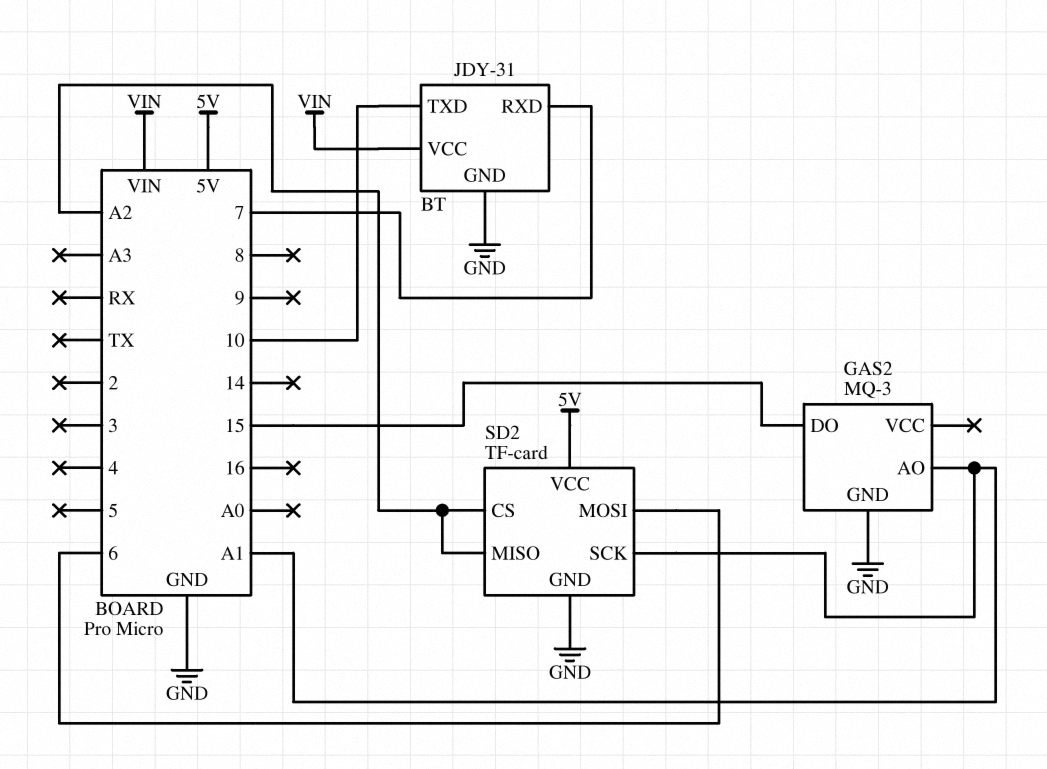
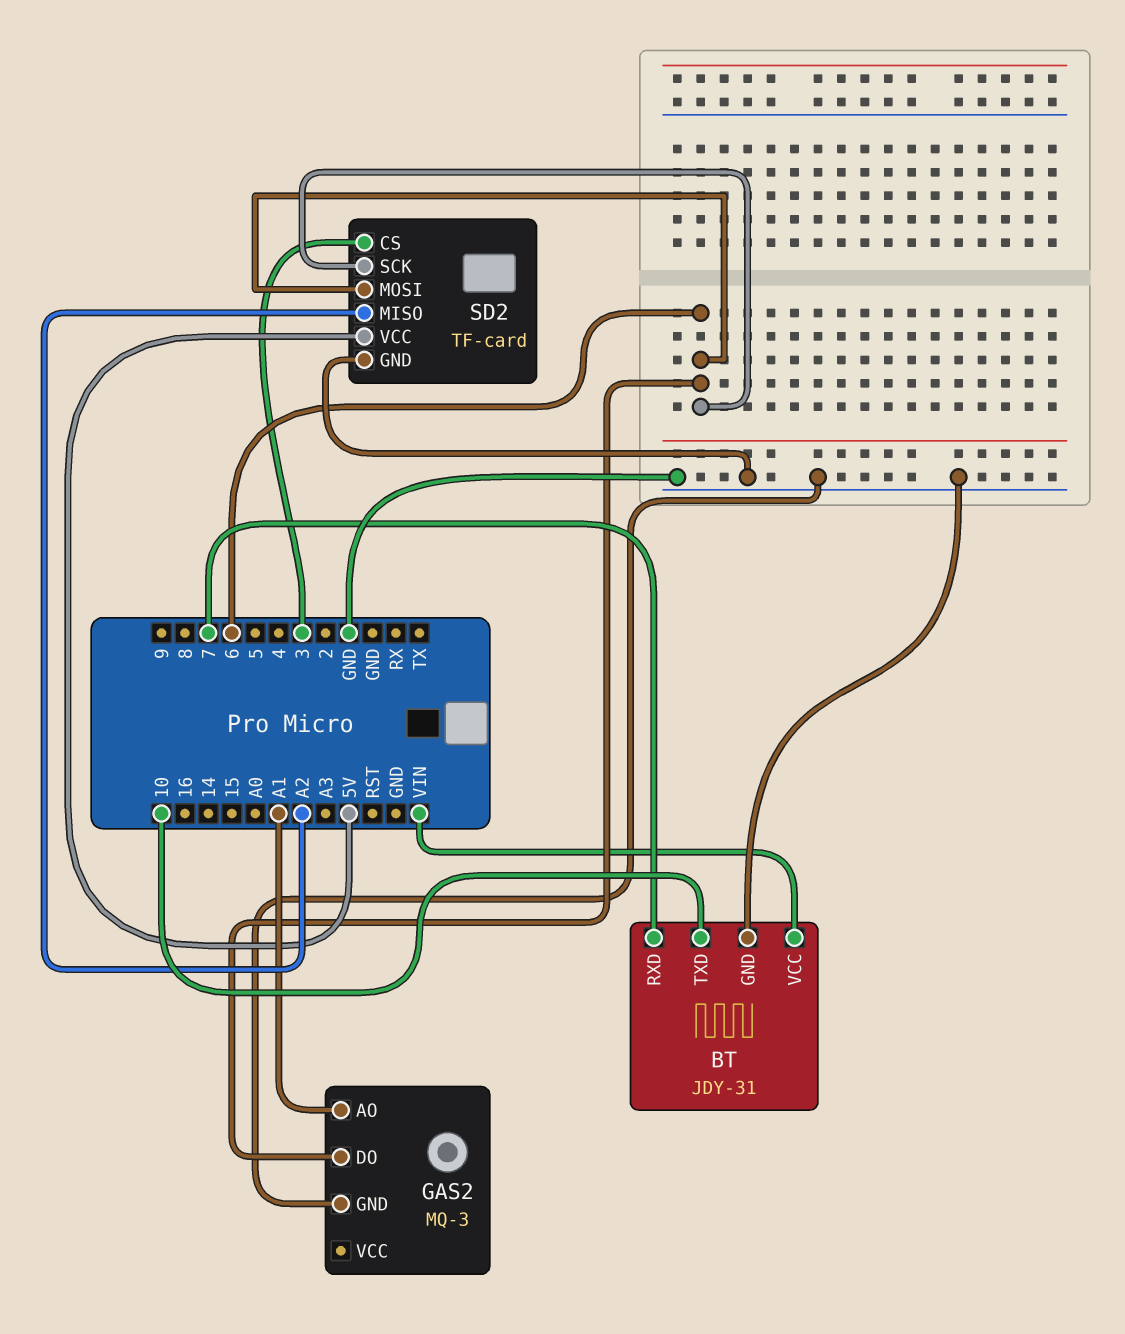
GAS2 pin DO: 15 -> 6
SD2 pin CS: A2 -> 3
SD2 pin SCK: A1 -> 6

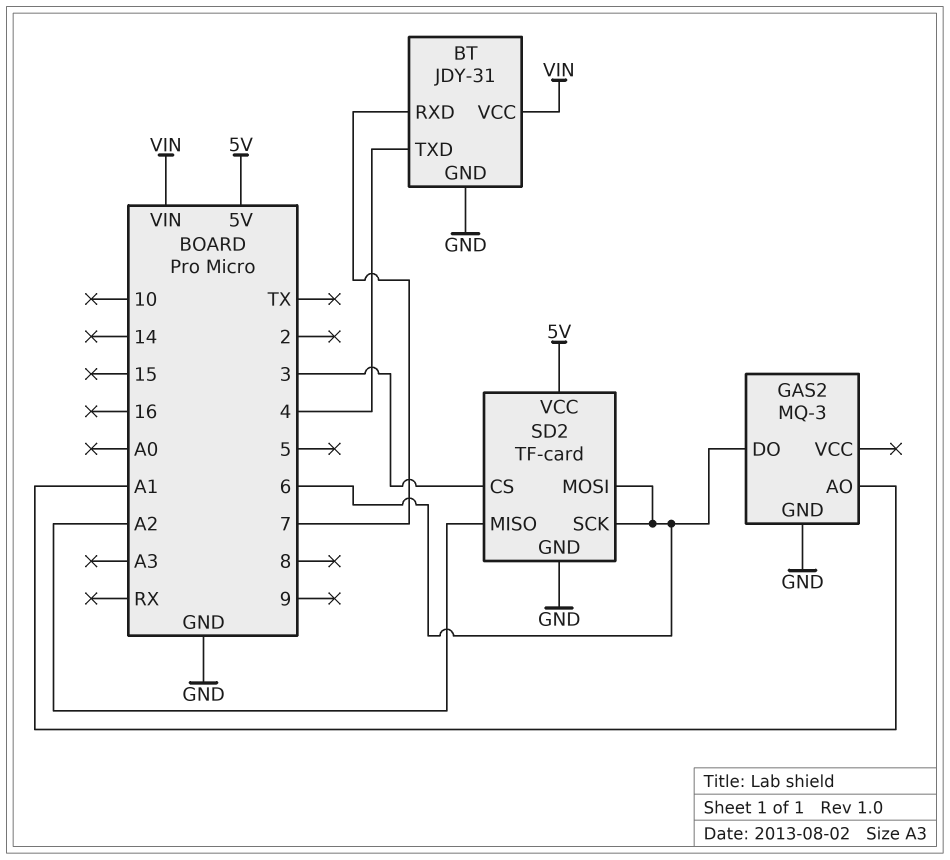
BT pin TXD: 10 -> 4

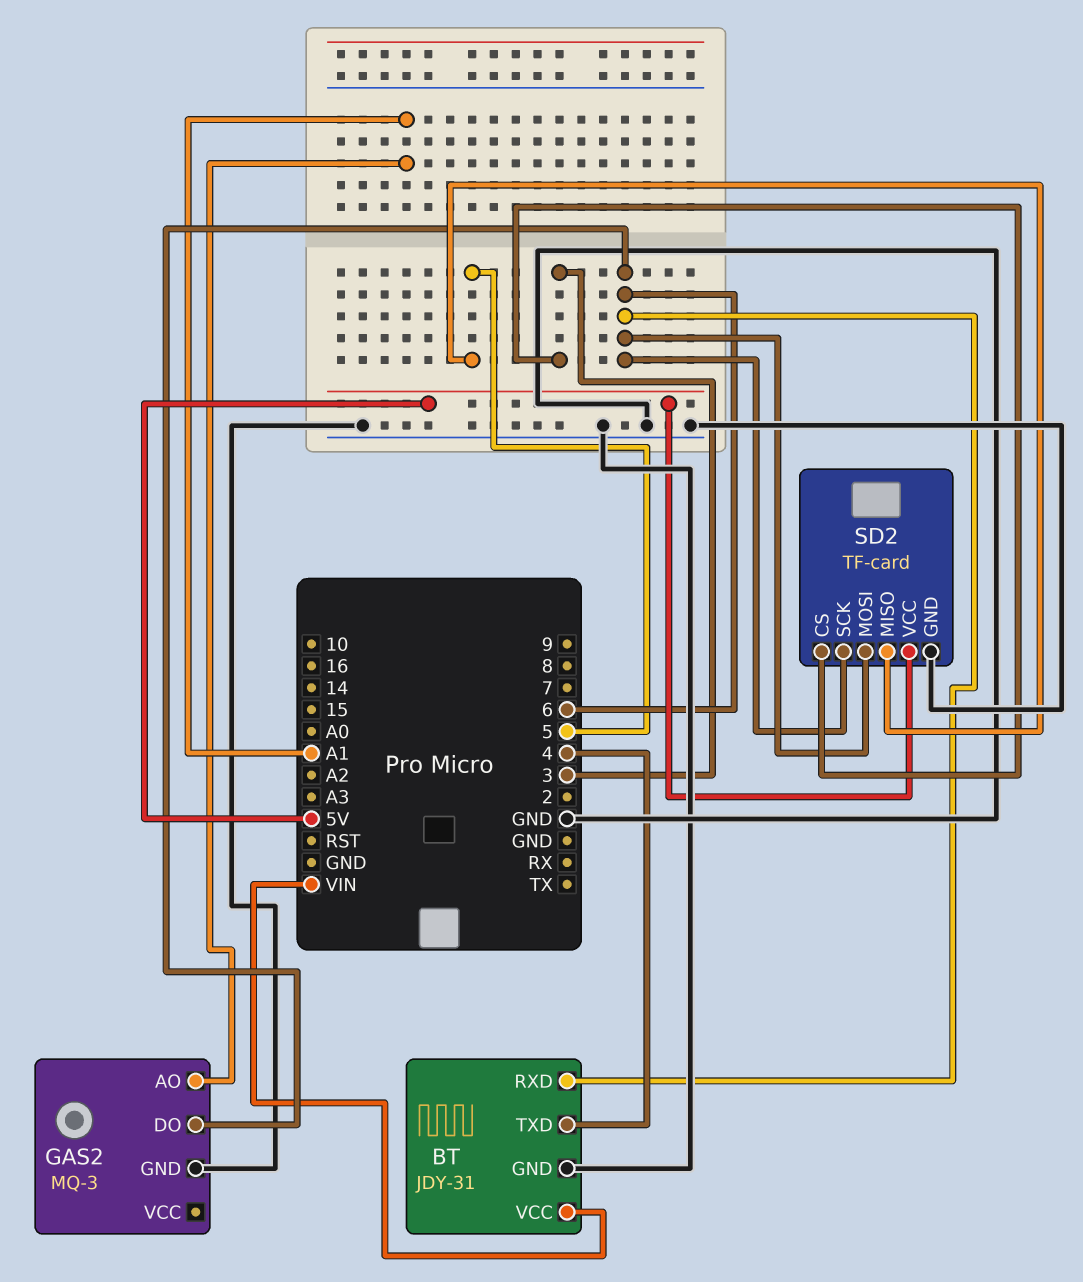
BT pin RXD: 7 -> 6
SD2 pin MISO: A2 -> 5

